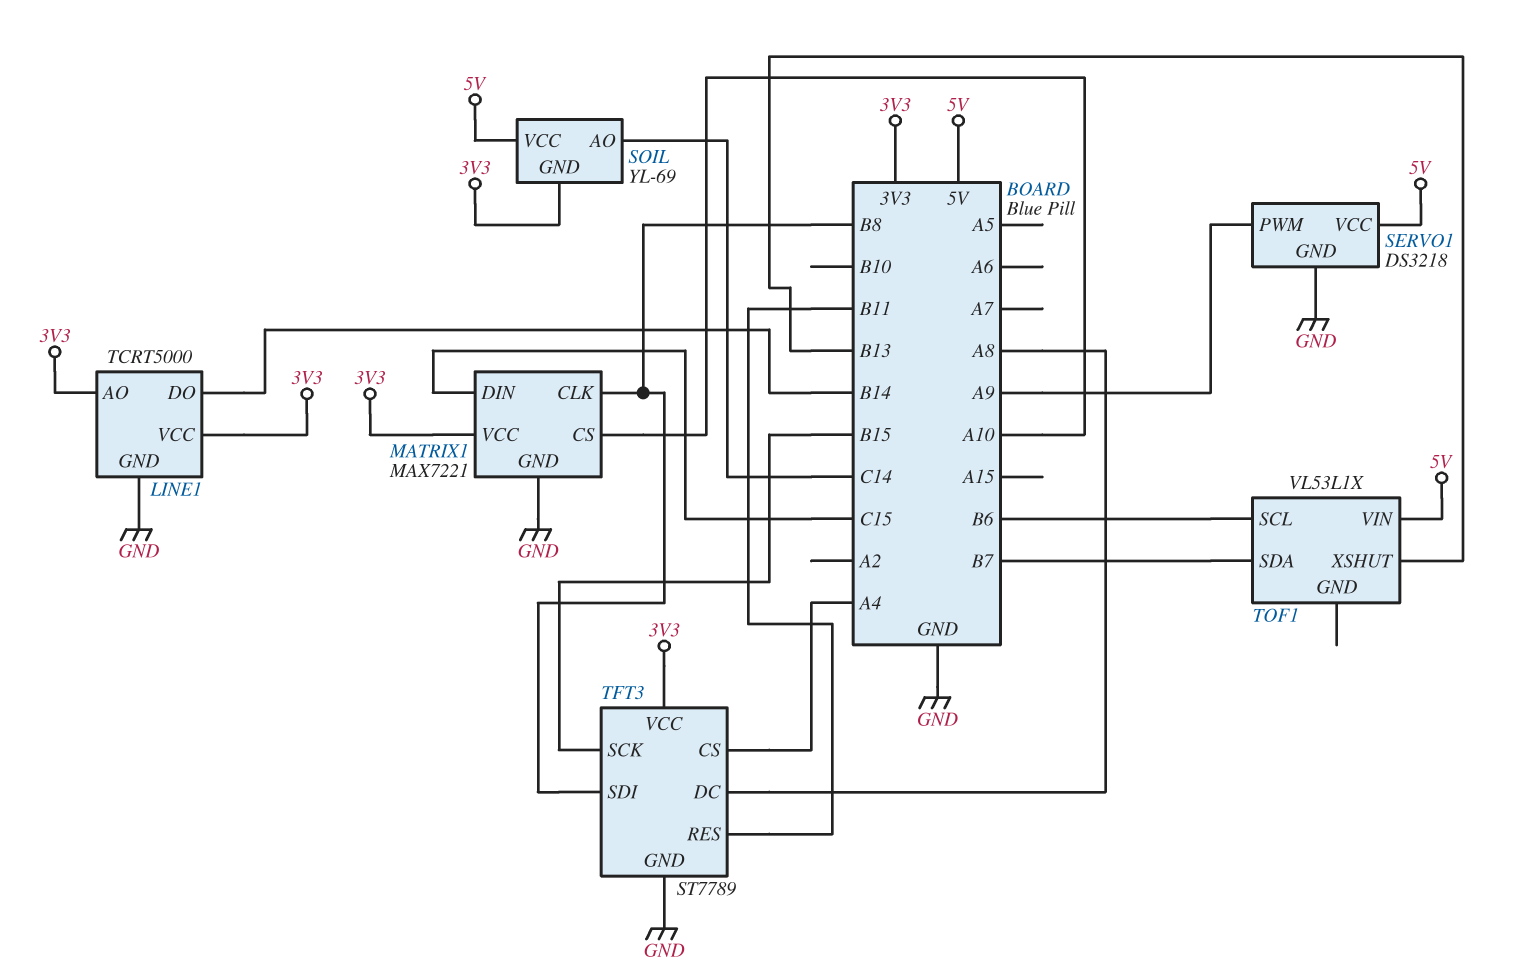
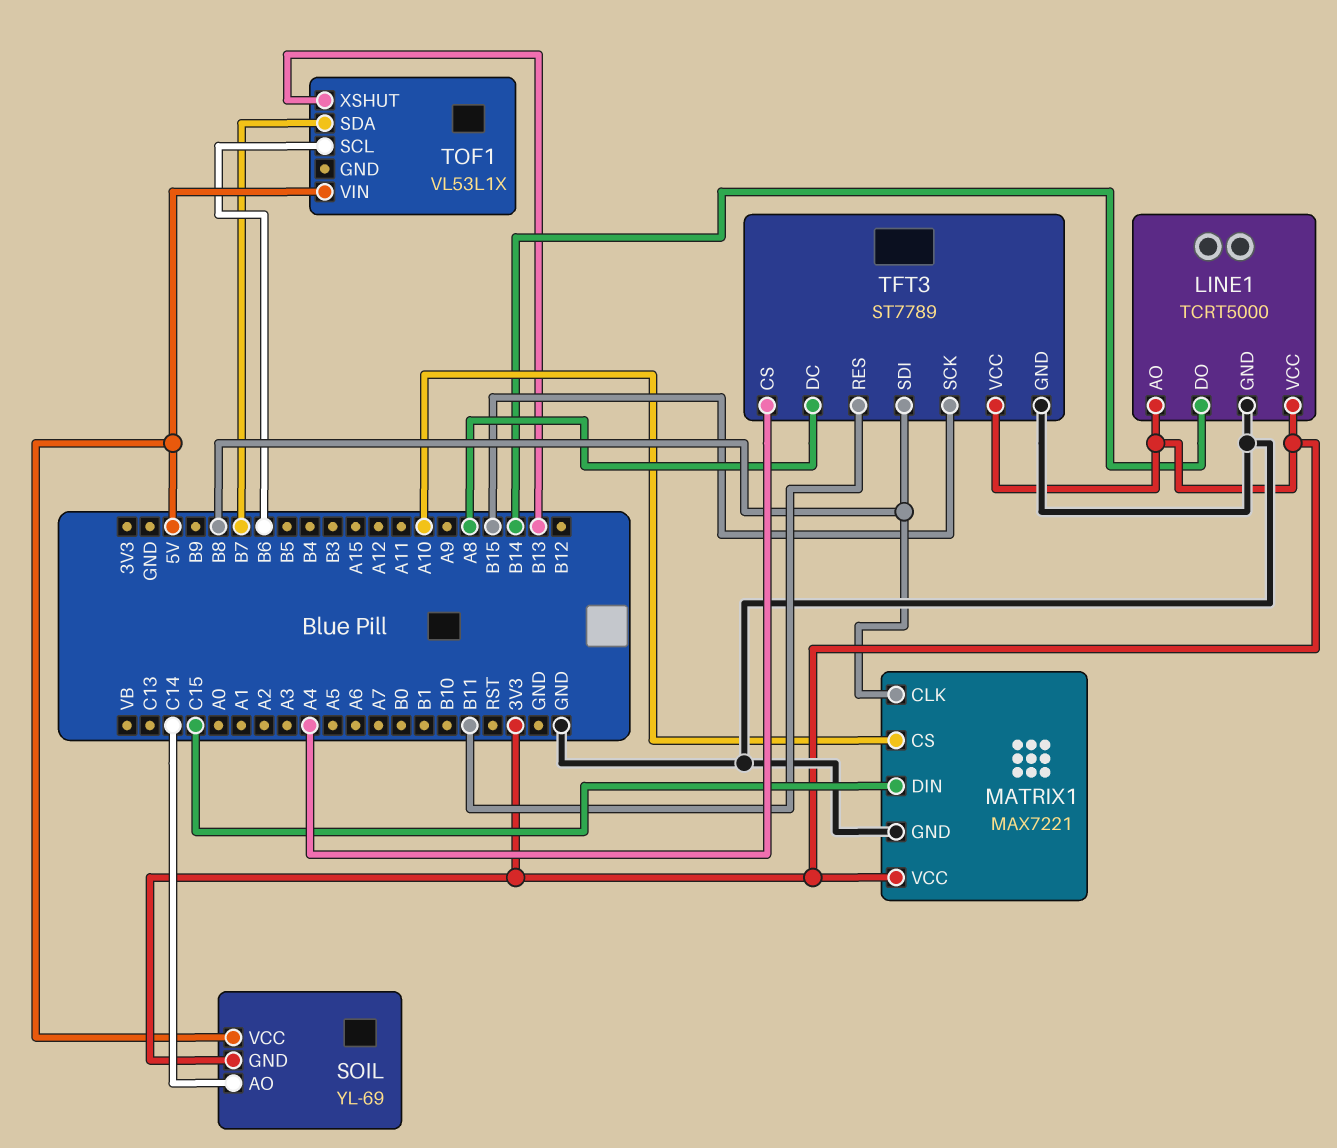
SERVO1: DS3218 -> none
SERVO1 pin GND: GND -> none
SERVO1 pin PWM: A9 -> none
SERVO1 pin VCC: 5V -> none

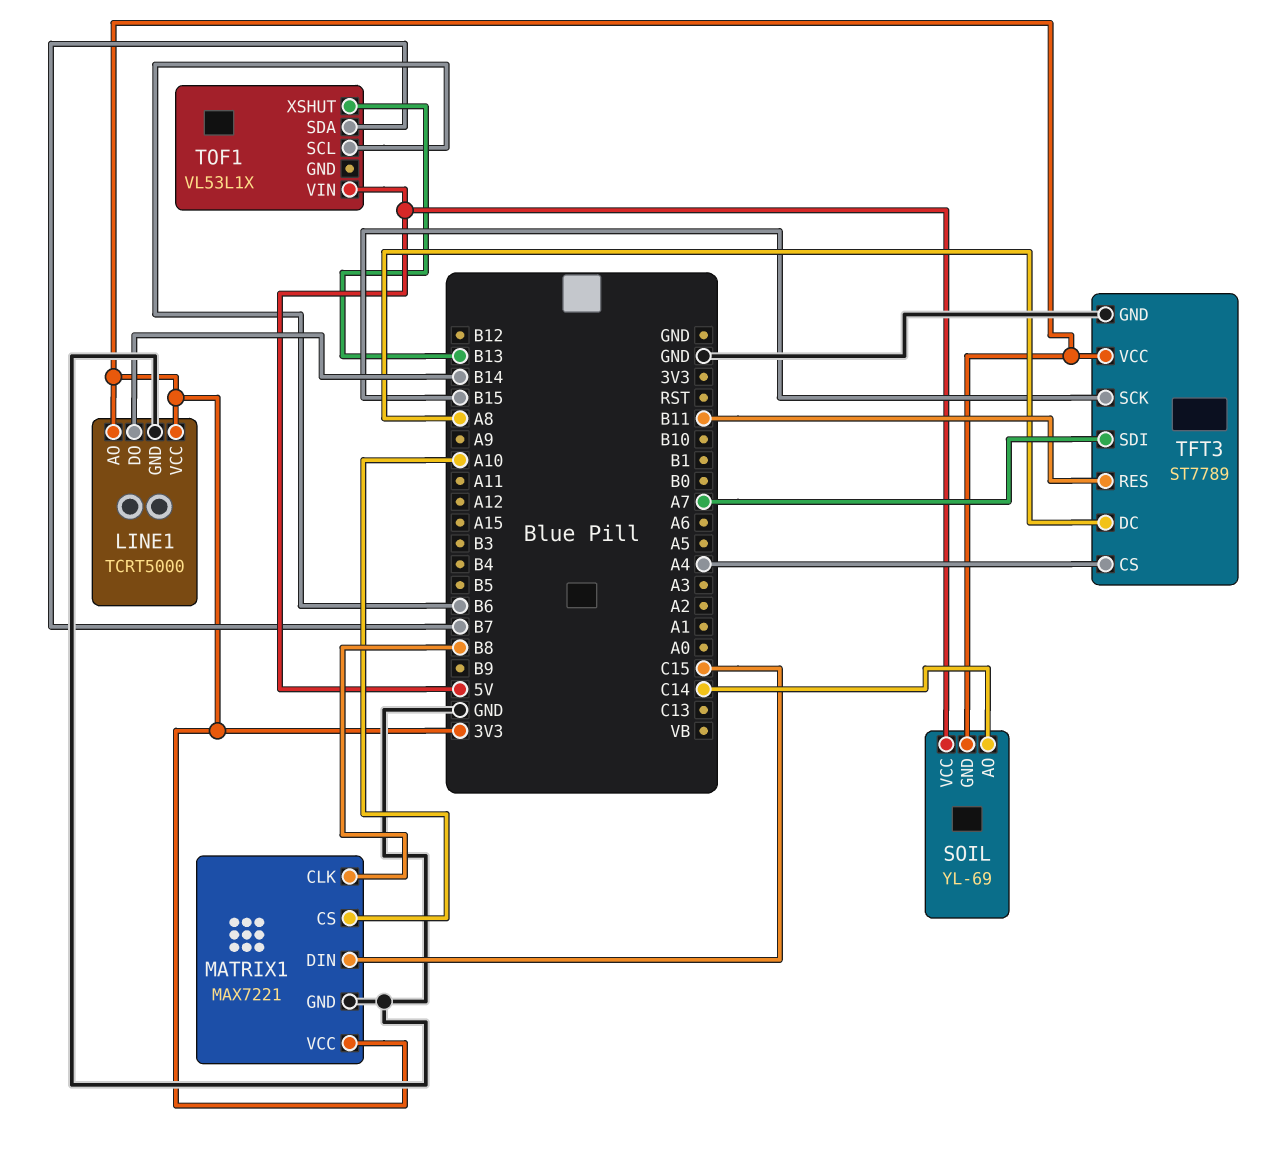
TFT3 pin SDI: B8 -> A7

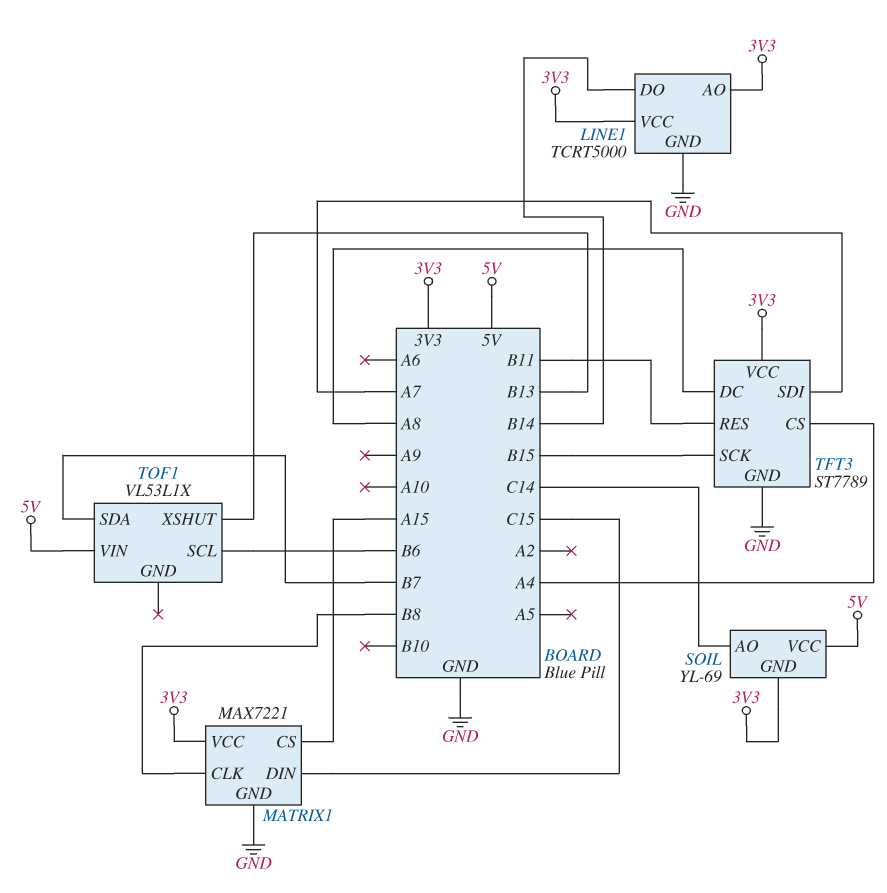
MATRIX1 pin CS: A10 -> A15

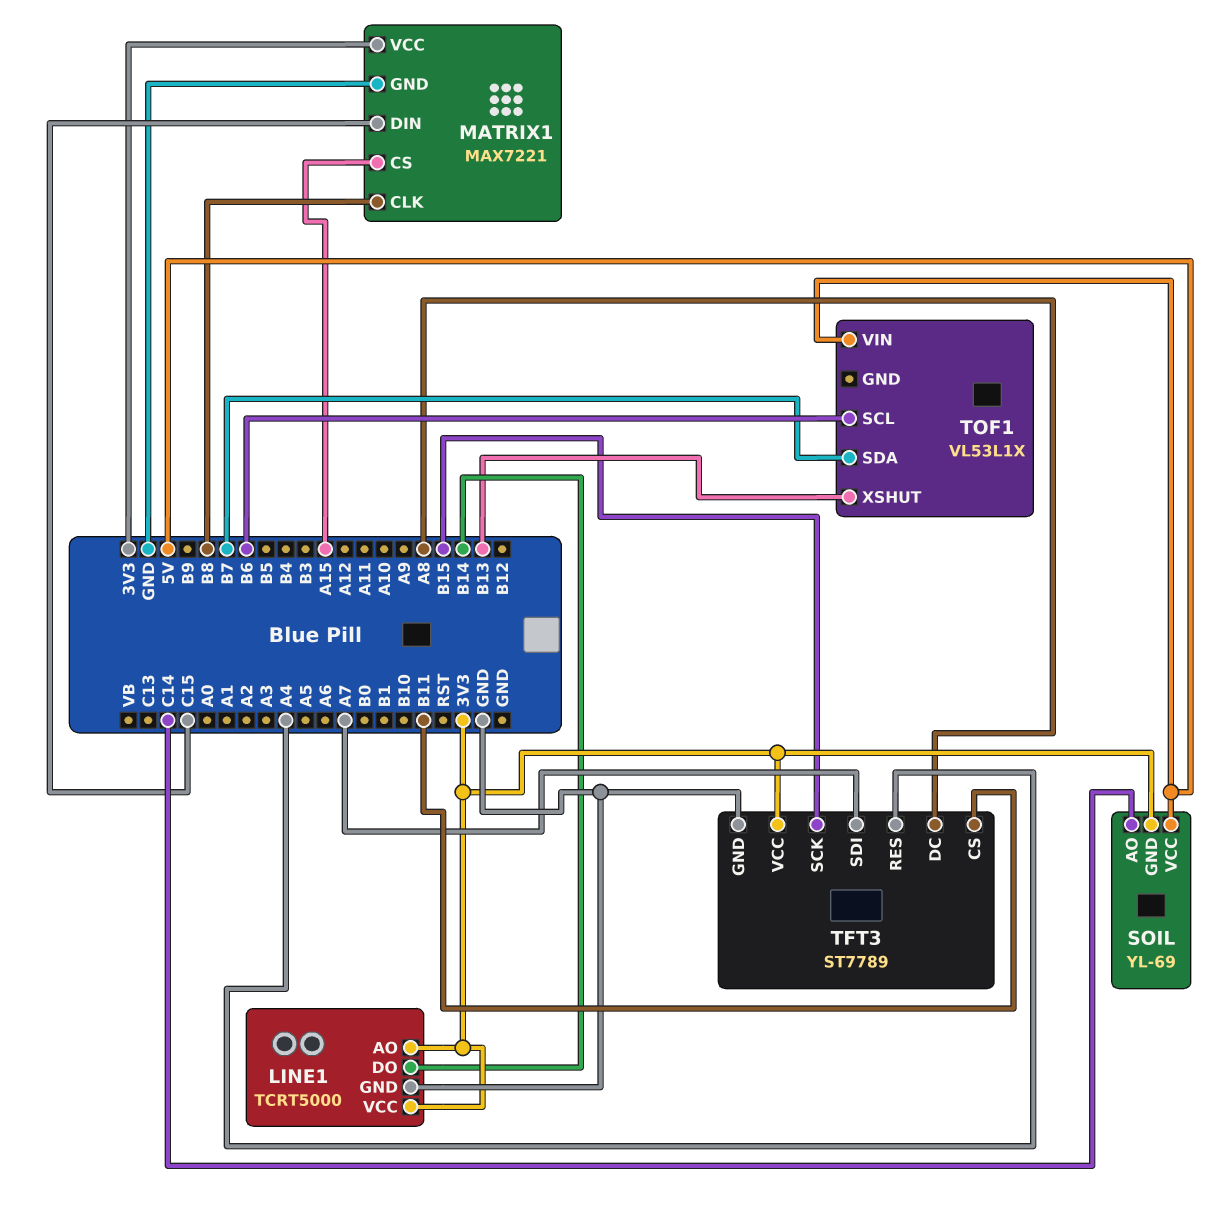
TFT3 pin CS: A4 -> B11
TFT3 pin RES: B11 -> A4

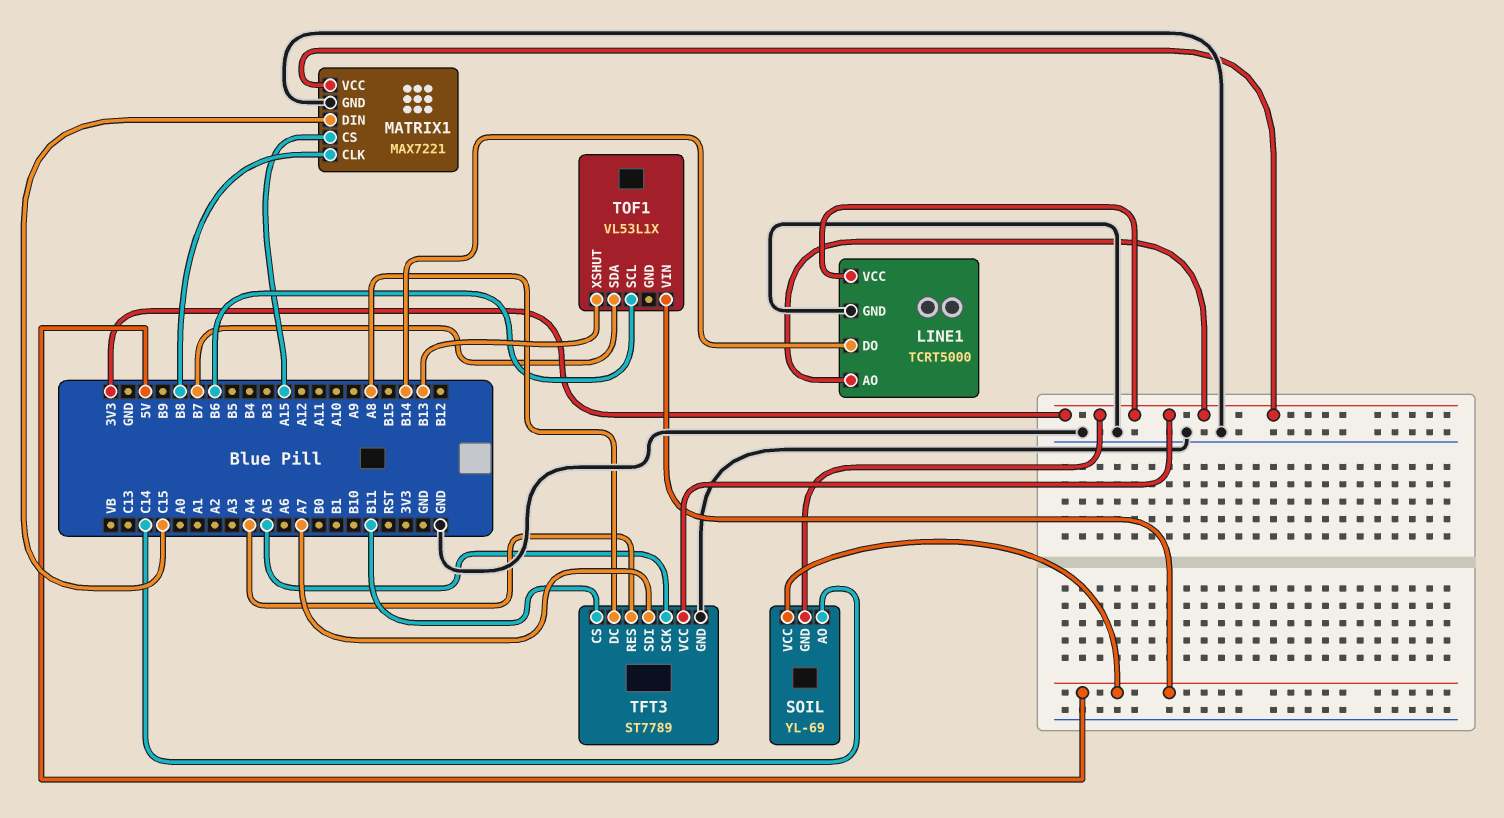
TFT3 pin SCK: B15 -> A5

